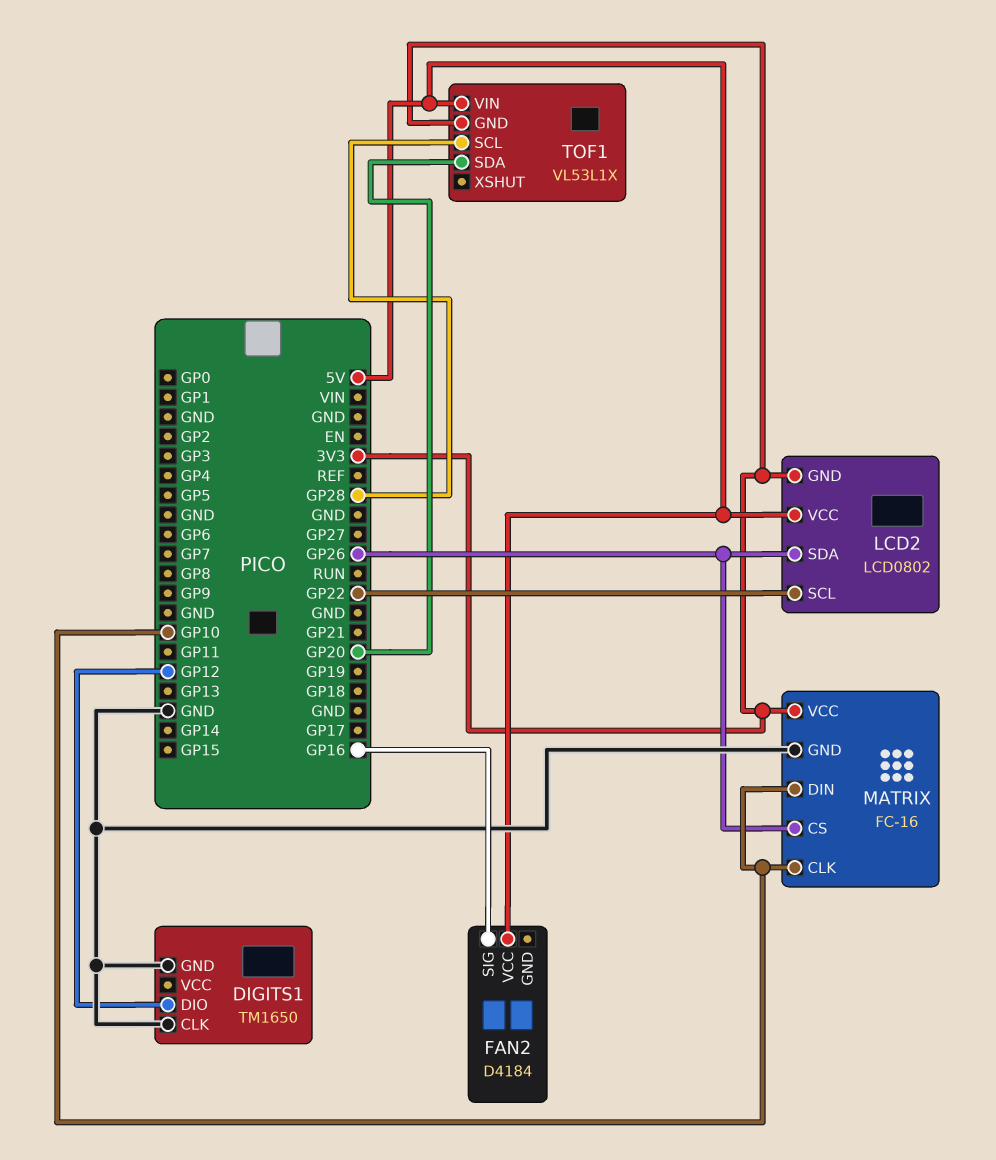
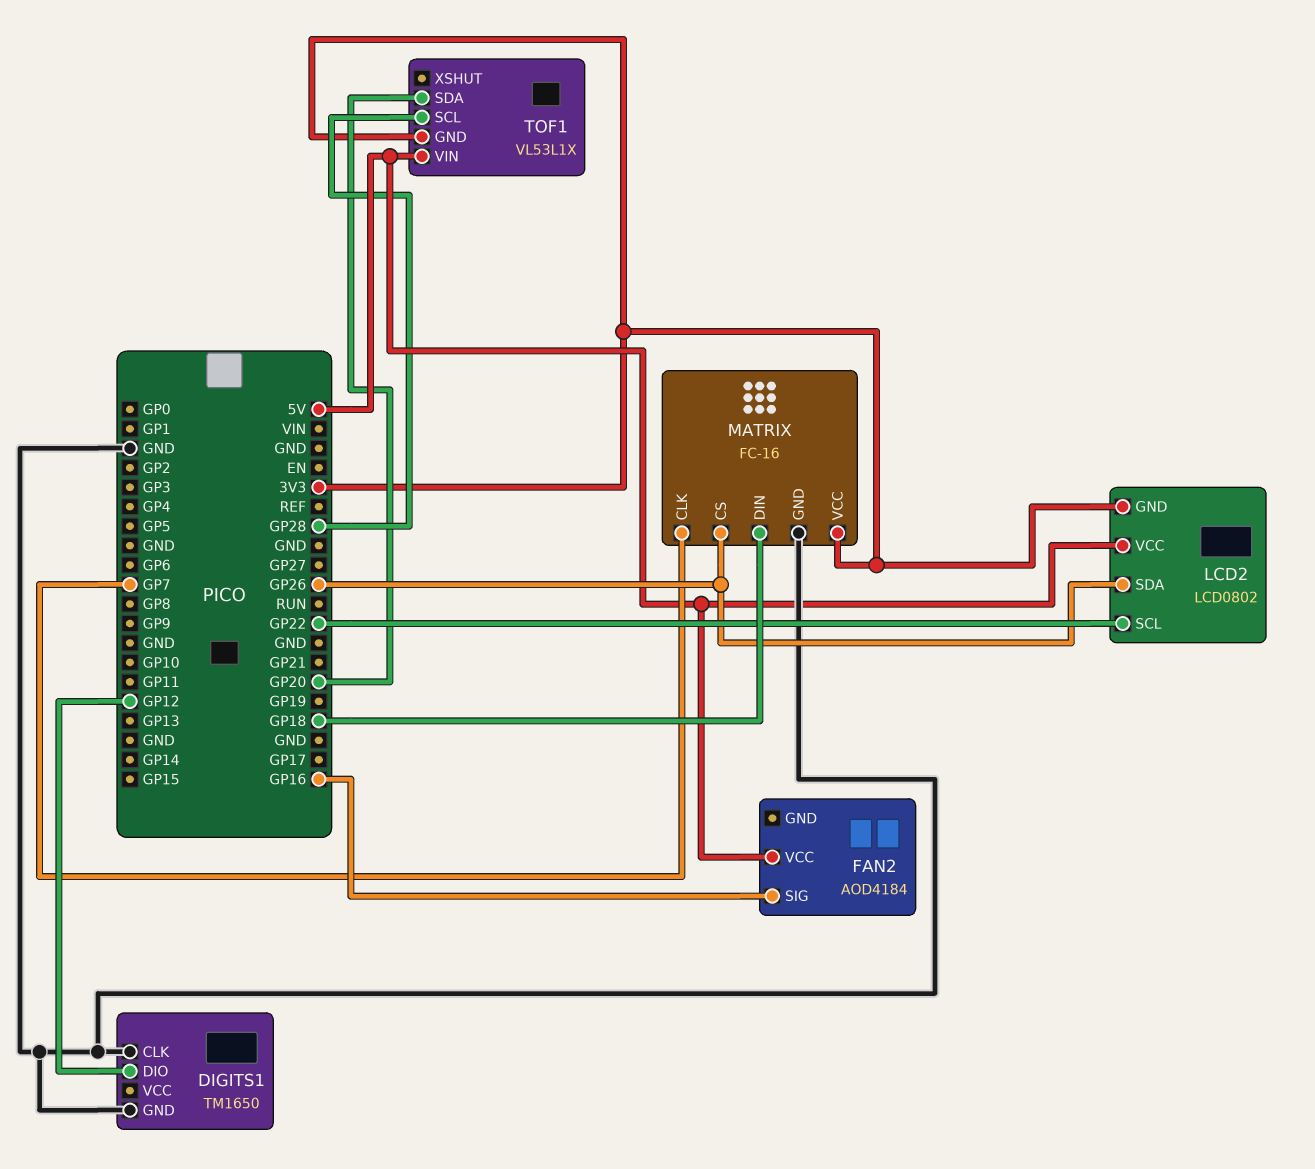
FAN2: D4184 -> AOD4184
MATRIX pin CLK: GP10 -> GP7
MATRIX pin DIN: GP10 -> GP18

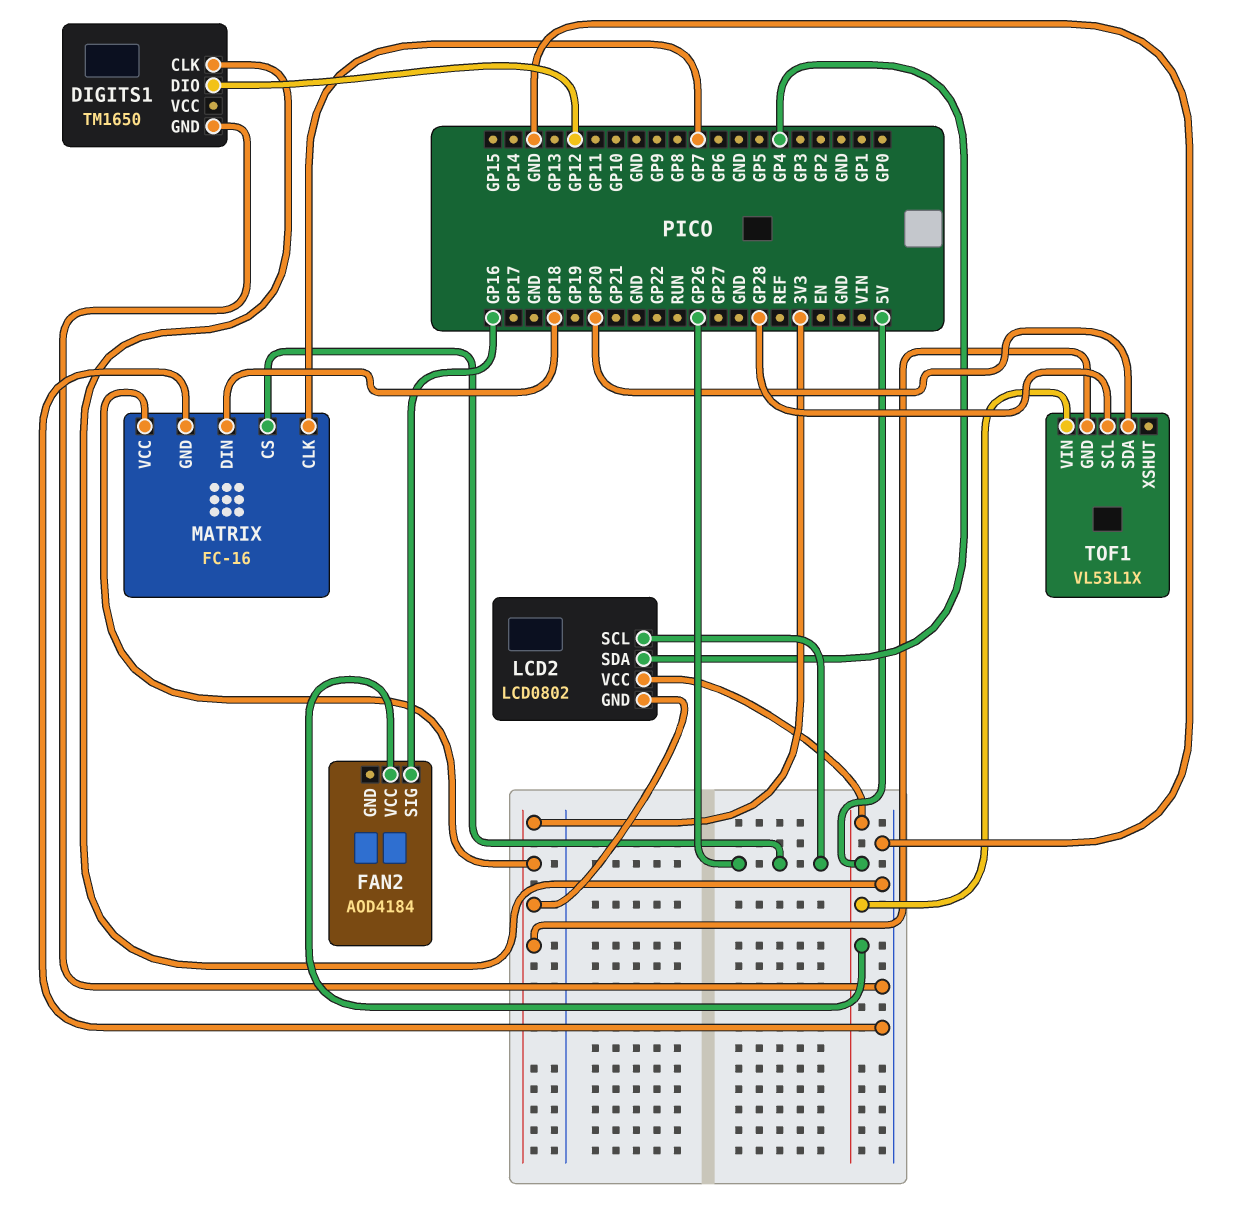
LCD2 pin SCL: GP22 -> GP26
LCD2 pin SDA: GP26 -> GP4

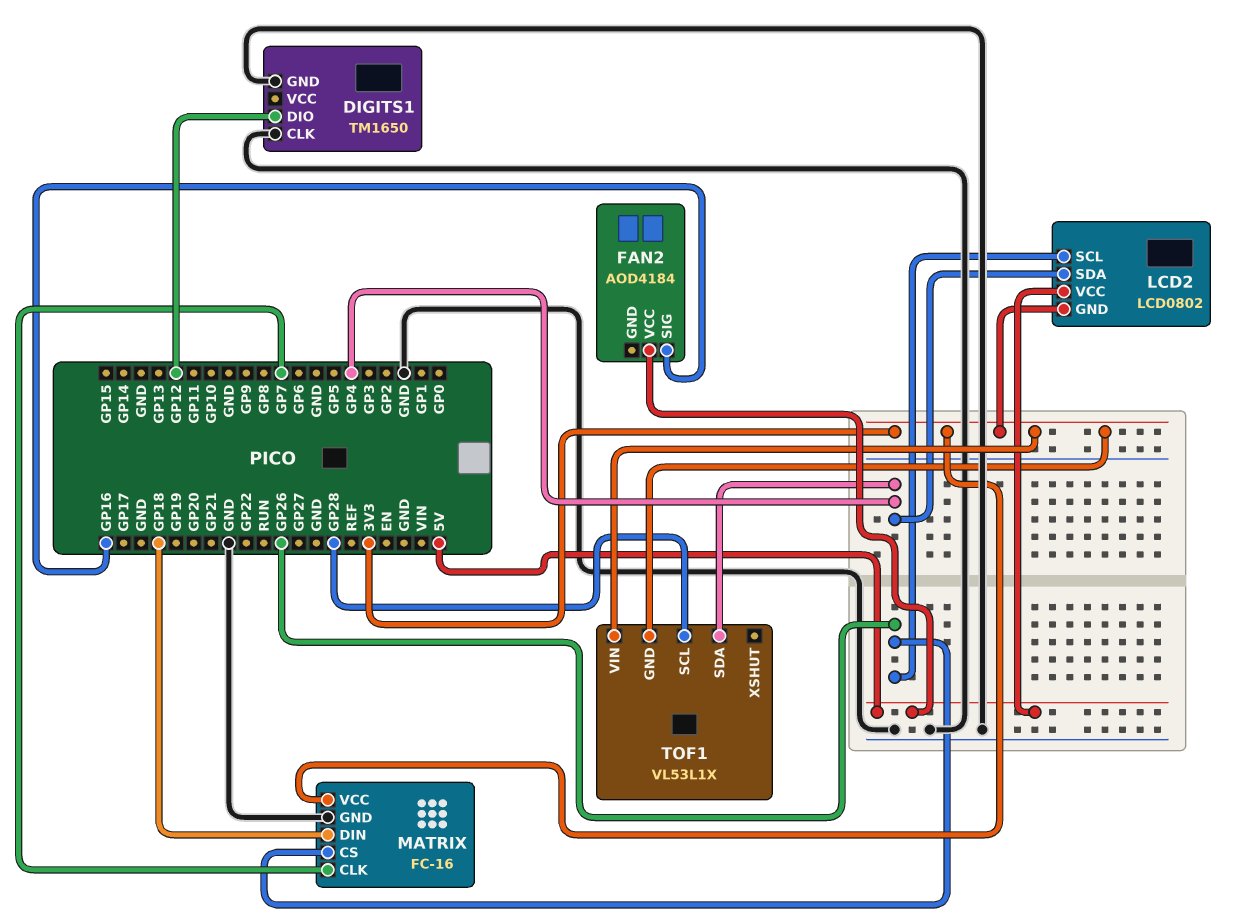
TOF1 pin SDA: GP20 -> GP4
TOF1 pin VIN: 5V -> 3V3

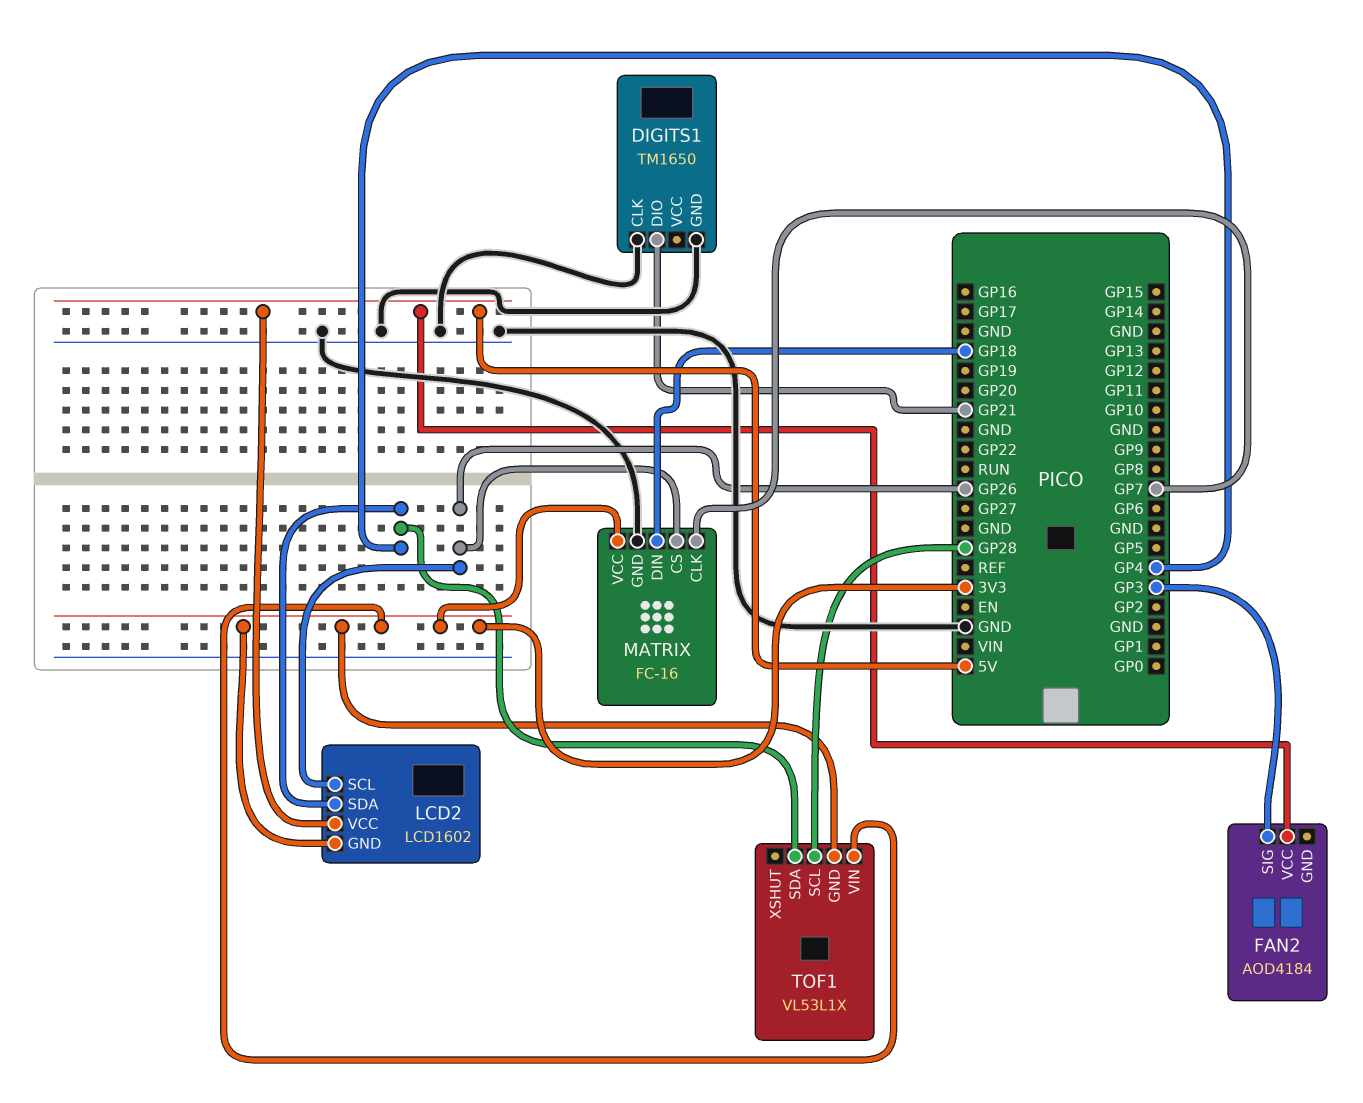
DIGITS1 pin DIO: GP12 -> GP21
FAN2 pin SIG: GP16 -> GP3
LCD2: LCD0802 -> LCD1602

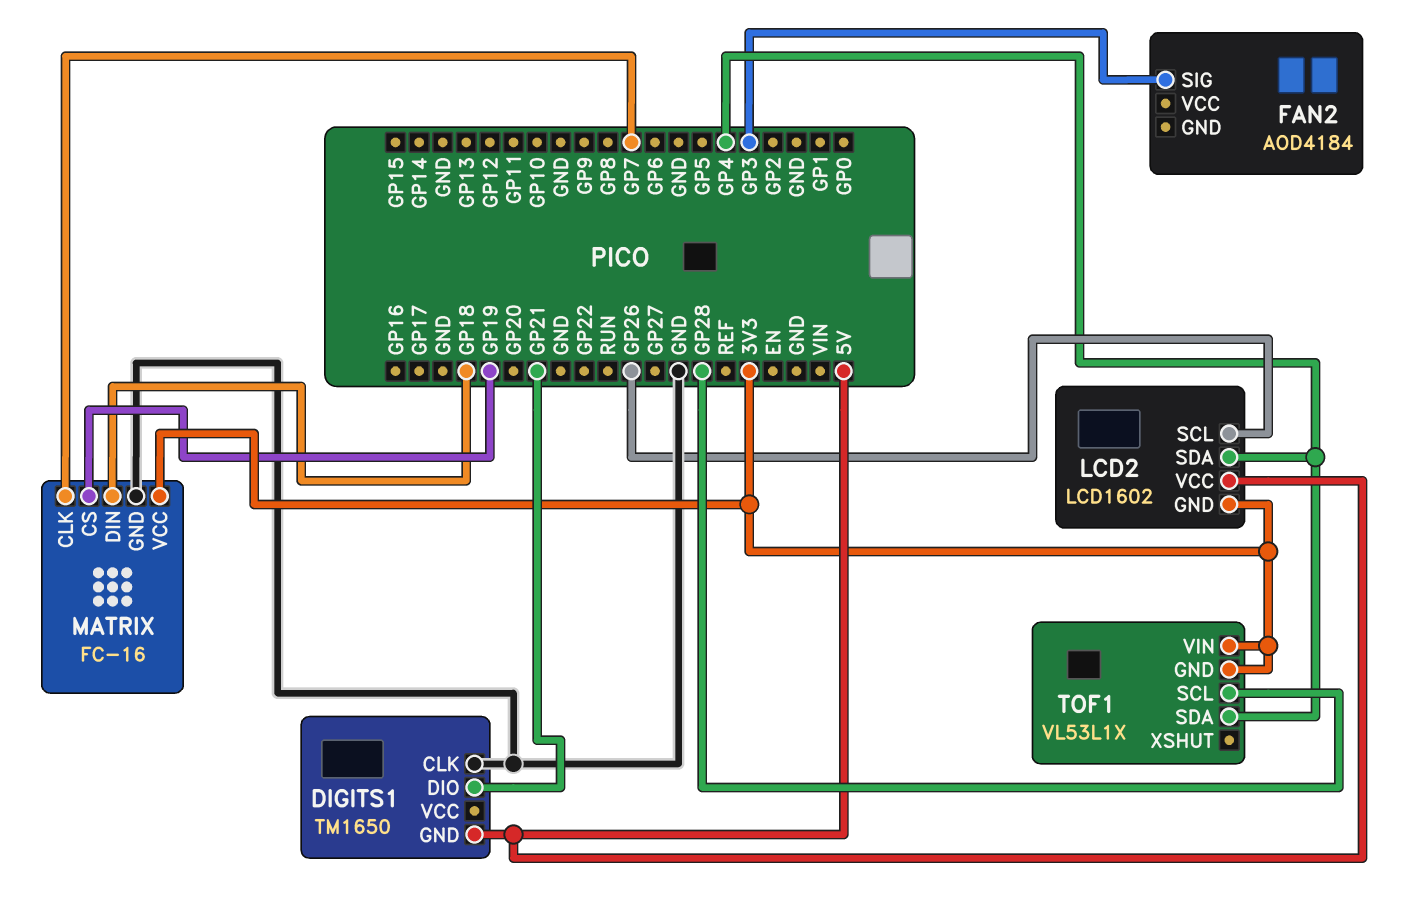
DIGITS1 pin GND: GND -> 5V
FAN2 pin VCC: 5V -> none
MATRIX pin CS: GP26 -> GP19

